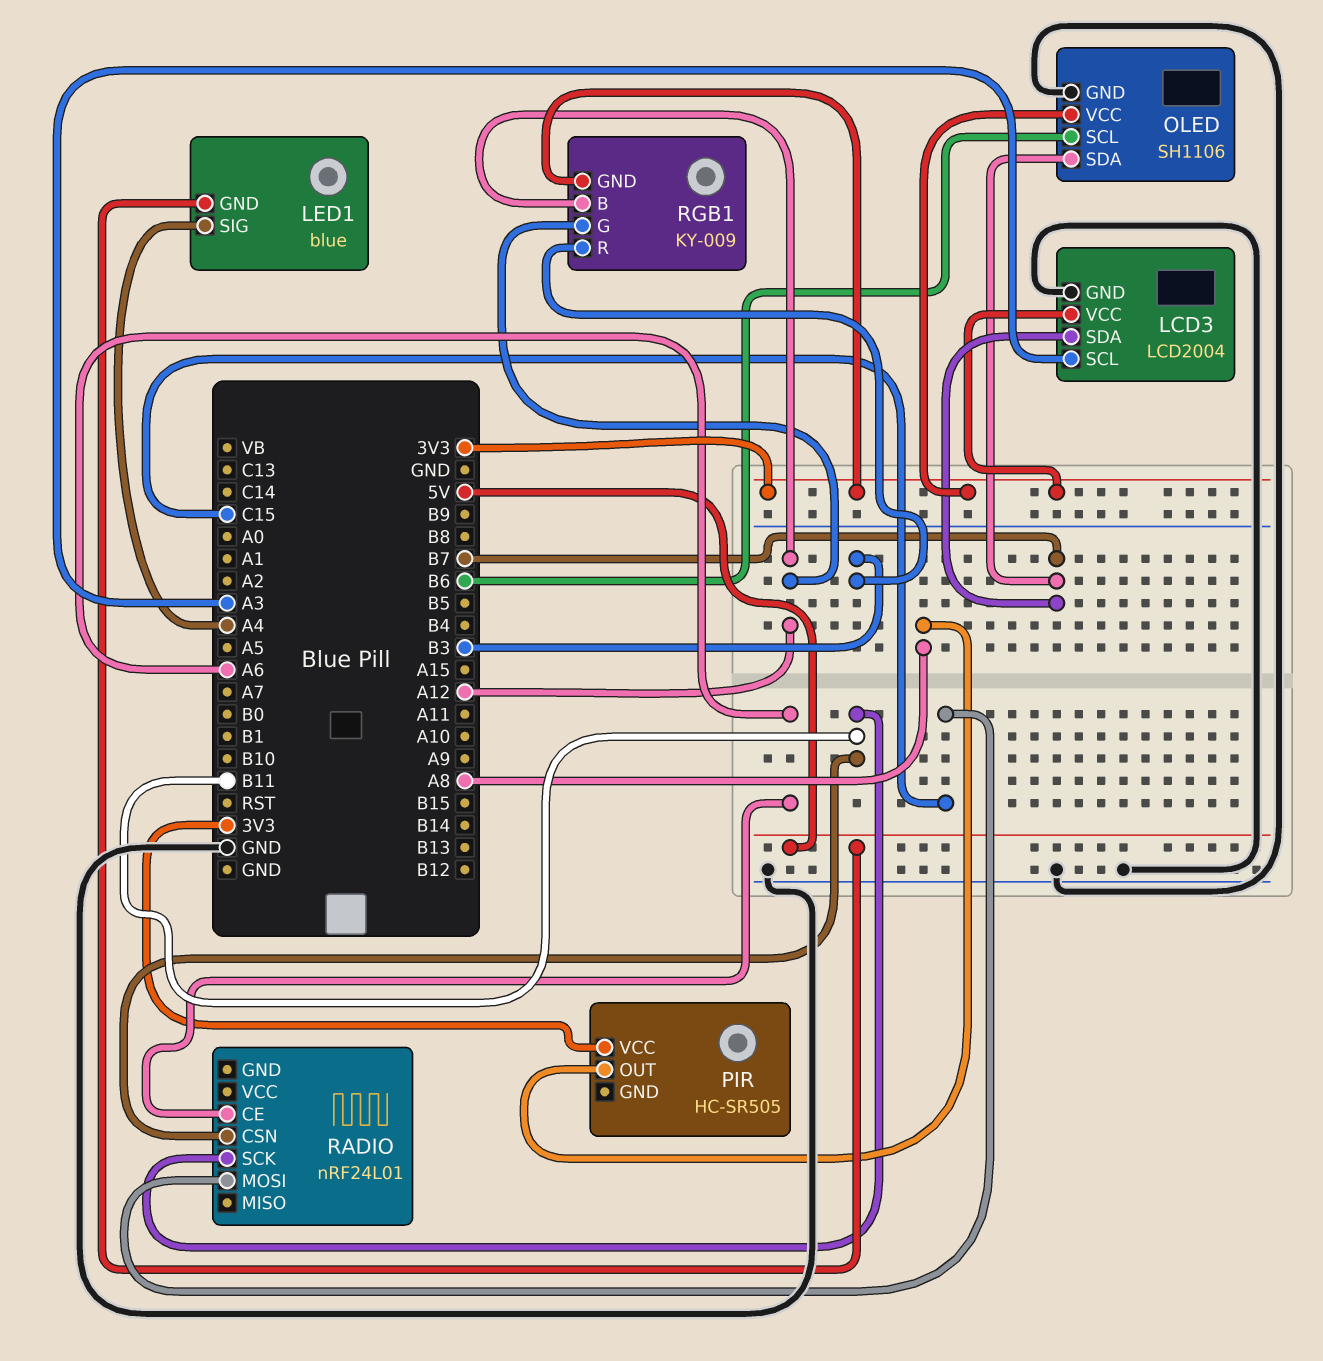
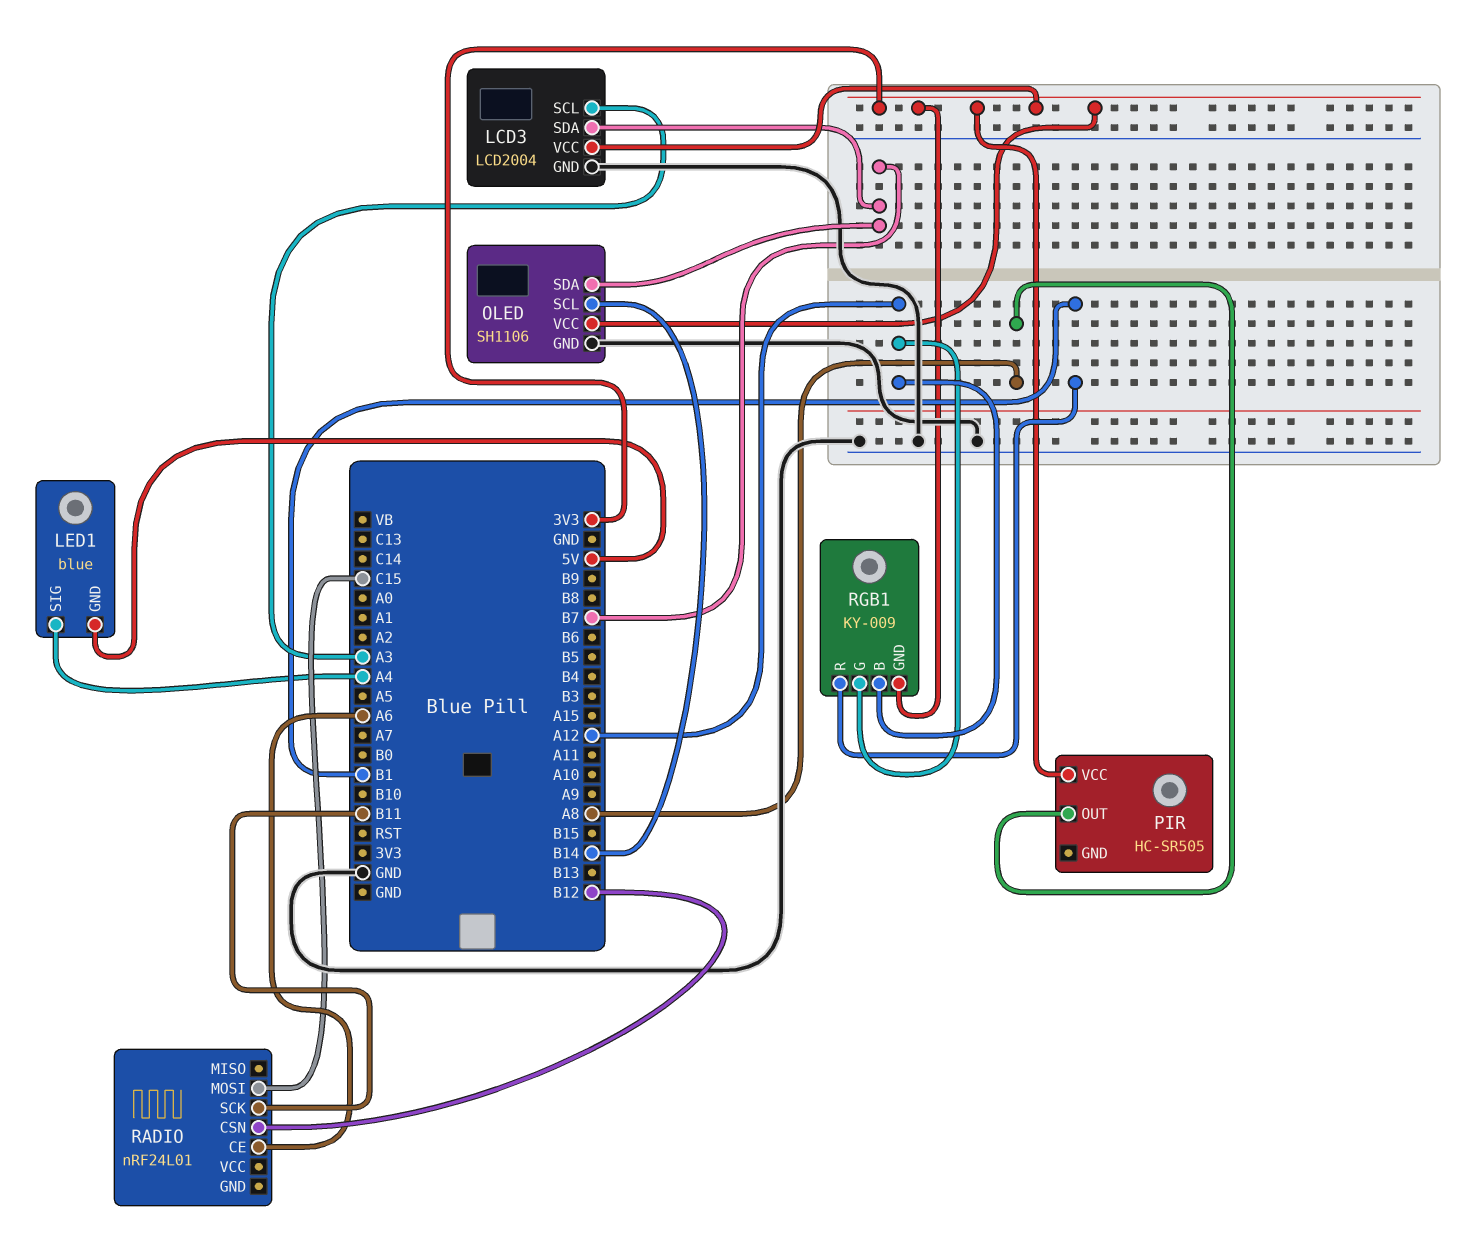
OLED pin SCL: B6 -> B14
RADIO pin CSN: B11 -> B12
RGB1 pin R: B3 -> B1

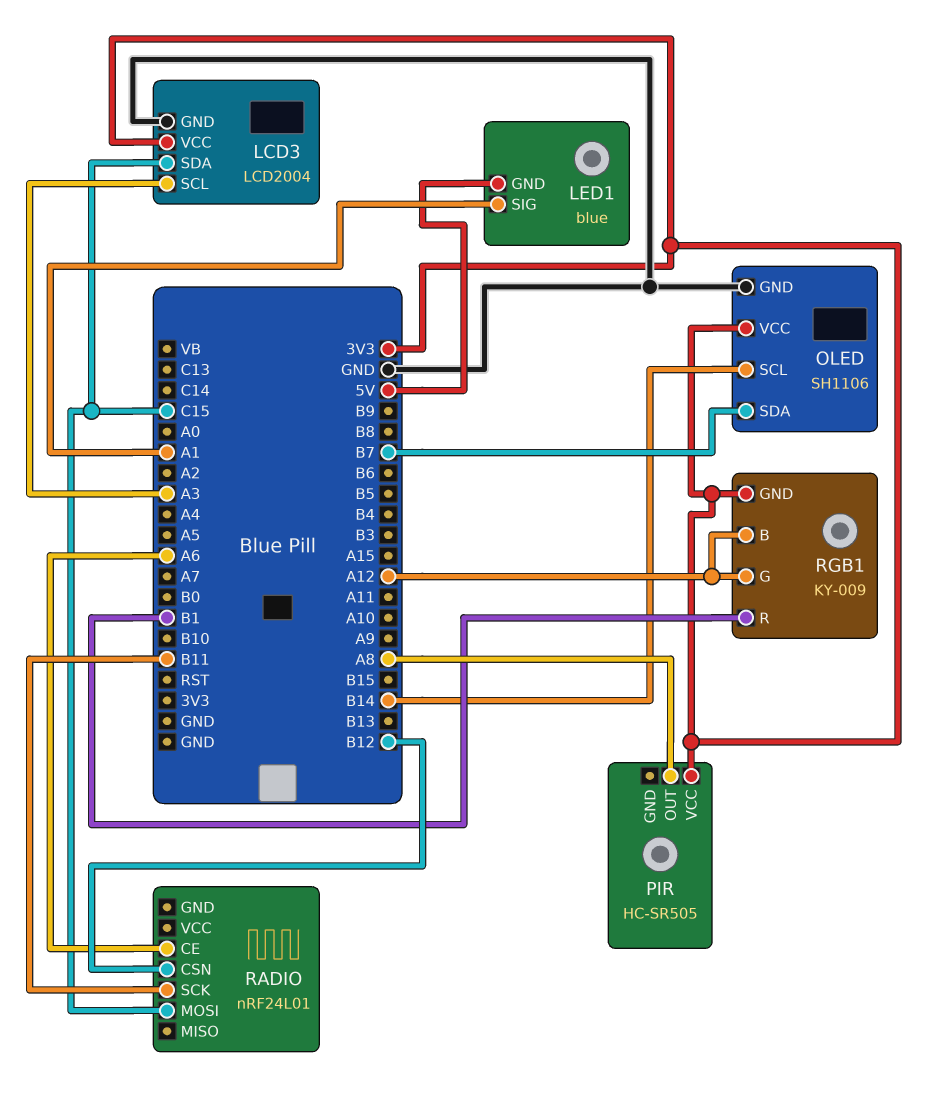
LCD3 pin SDA: B7 -> C15
LED1 pin SIG: A4 -> A1

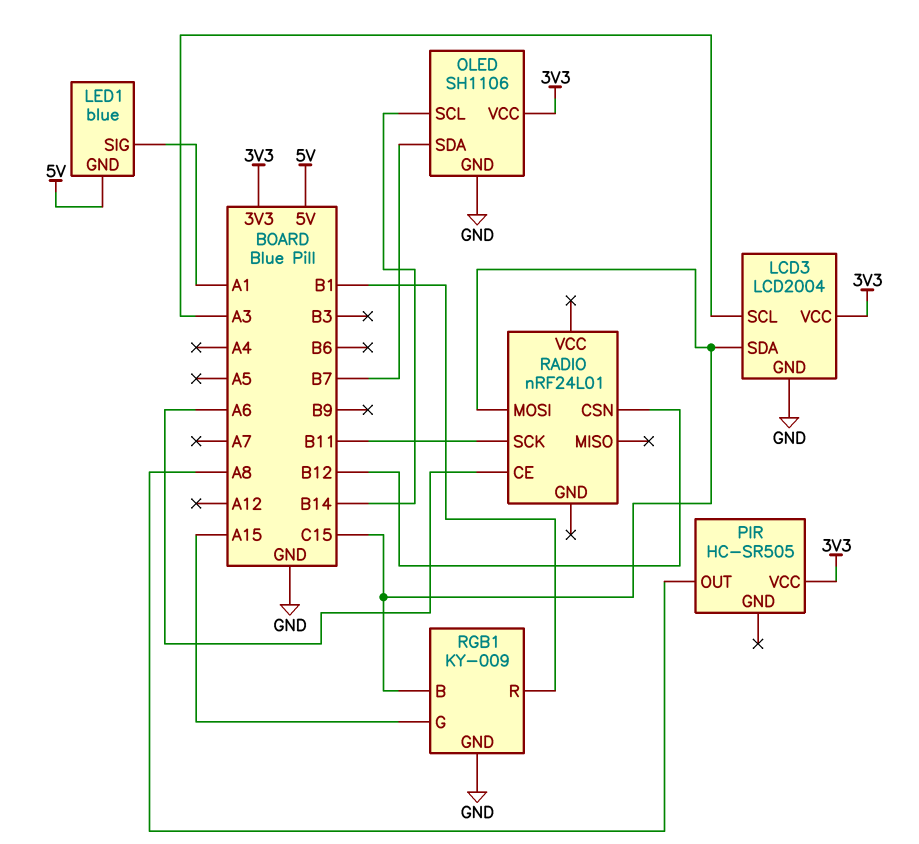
RGB1 pin B: A12 -> C15
RGB1 pin G: A12 -> A15
RGB1 pin GND: 3V3 -> GND

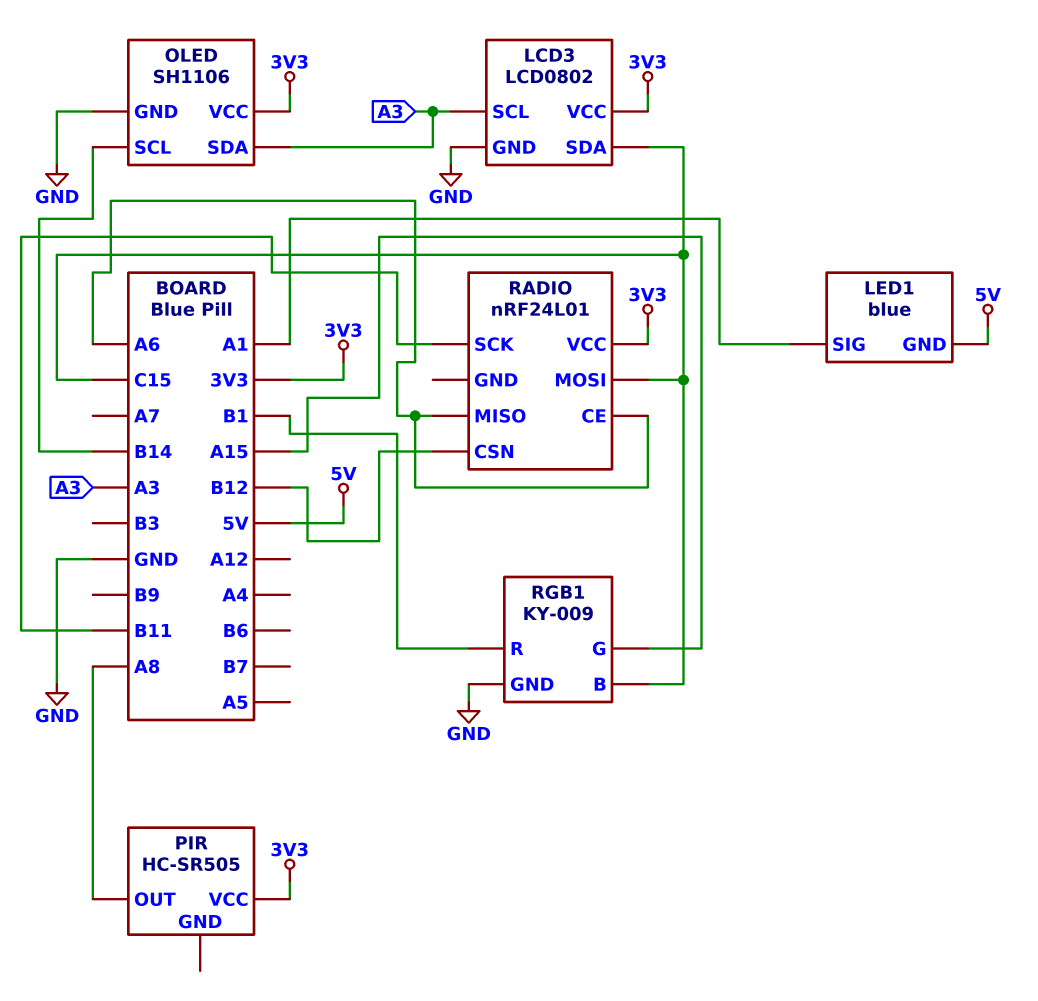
LCD3: LCD2004 -> LCD0802
OLED pin SDA: B7 -> A3
RADIO pin MISO: none -> A6
RADIO pin VCC: none -> 3V3

